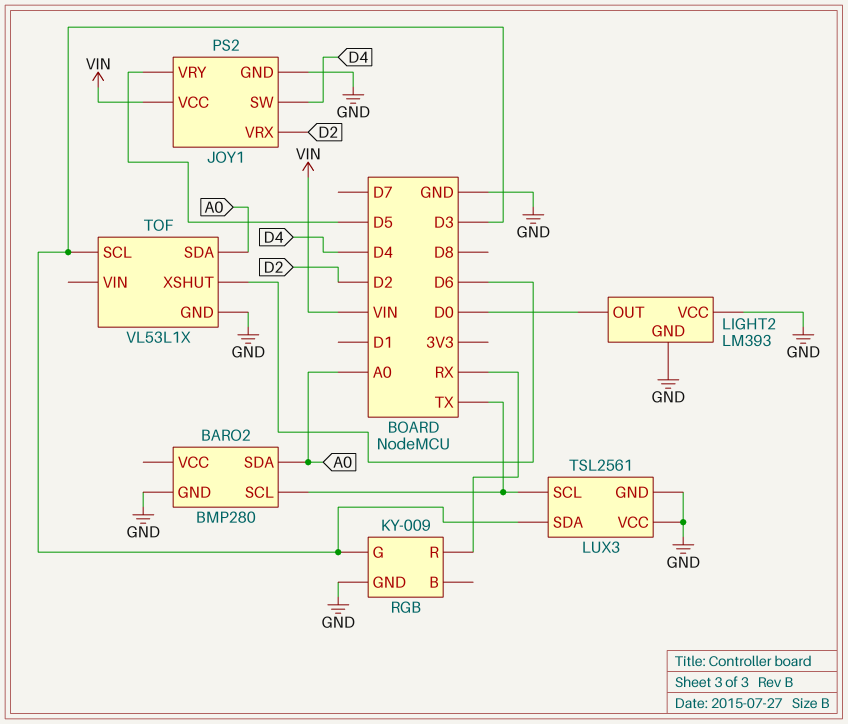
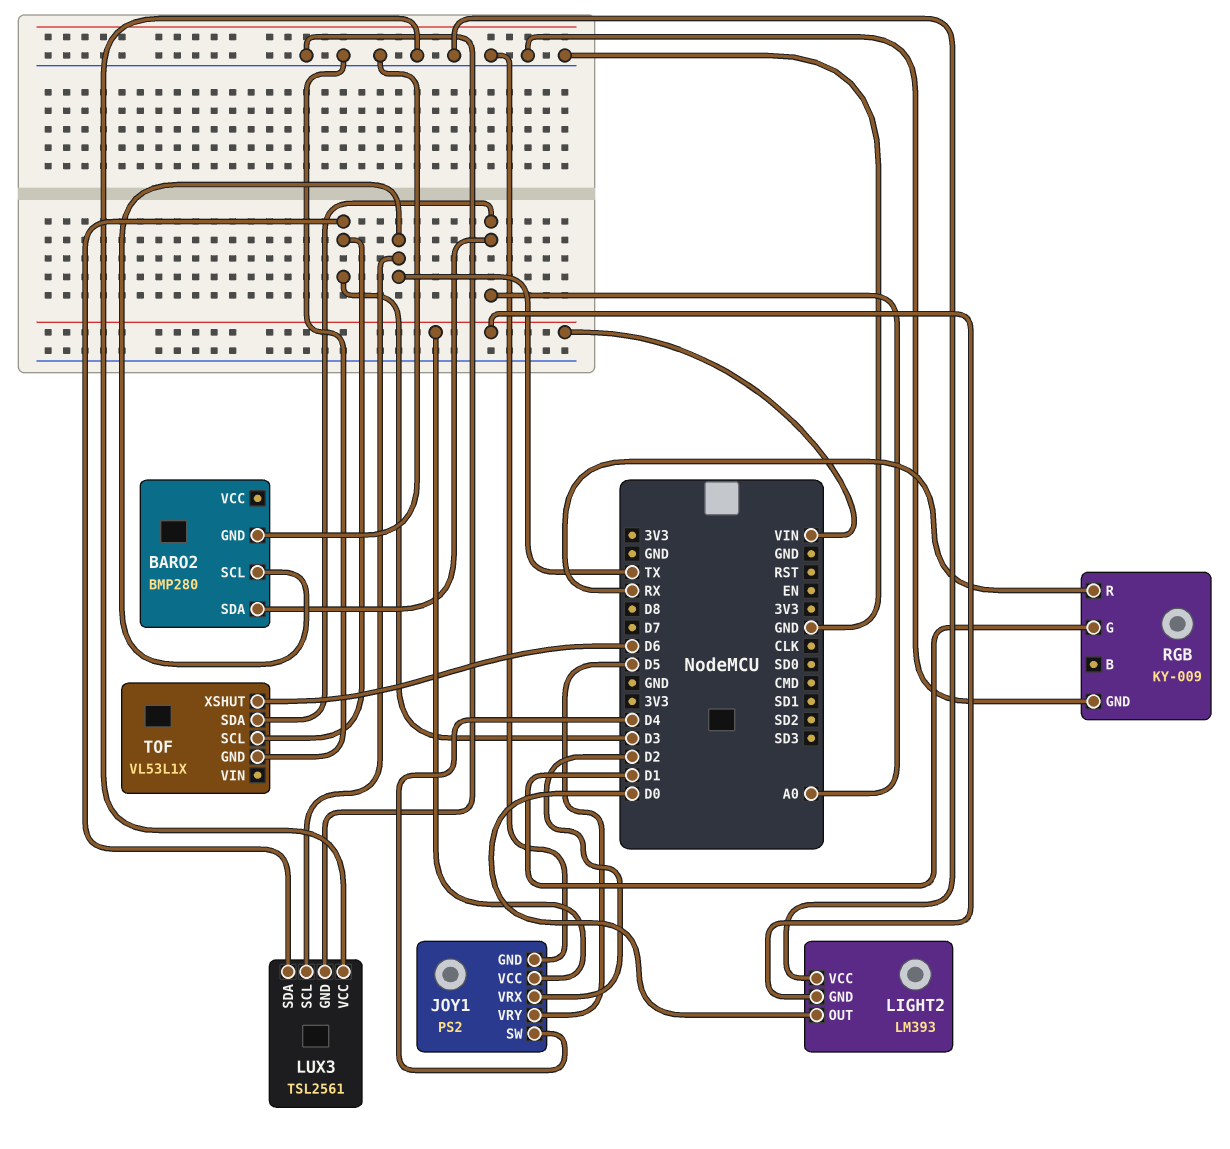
LIGHT2 pin GND: GND -> VIN
RGB pin G: D3 -> D1

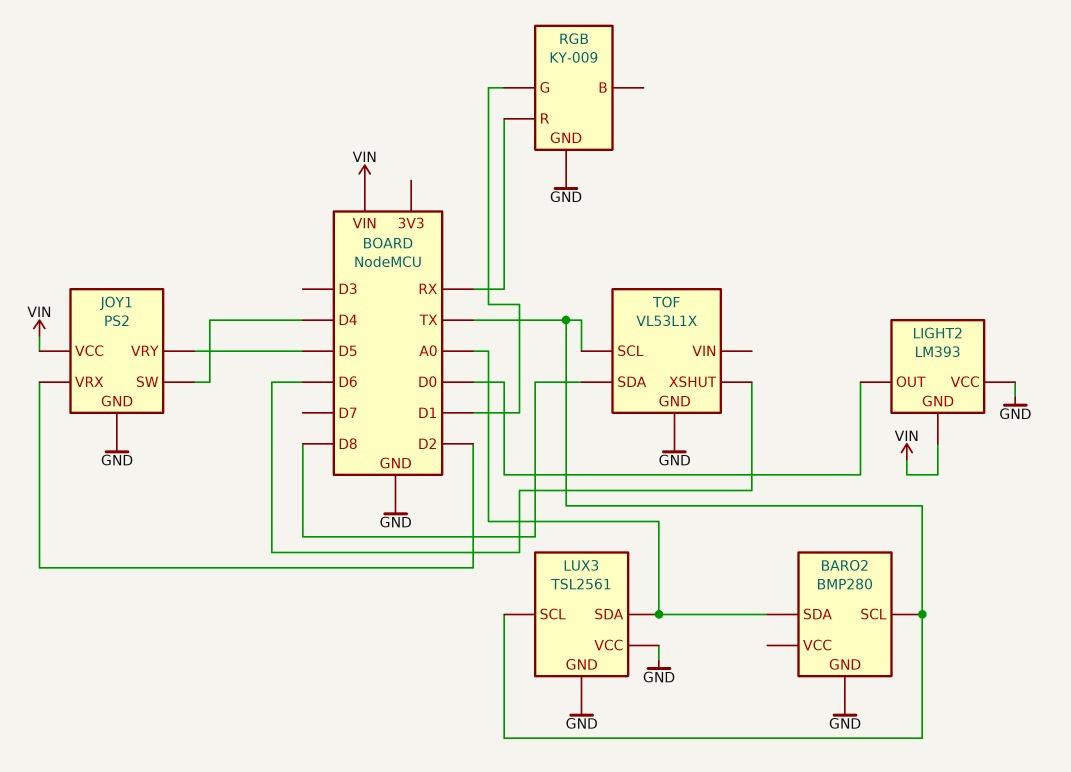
LUX3 pin SDA: D3 -> A0
TOF pin SCL: D3 -> TX
TOF pin SDA: A0 -> D8

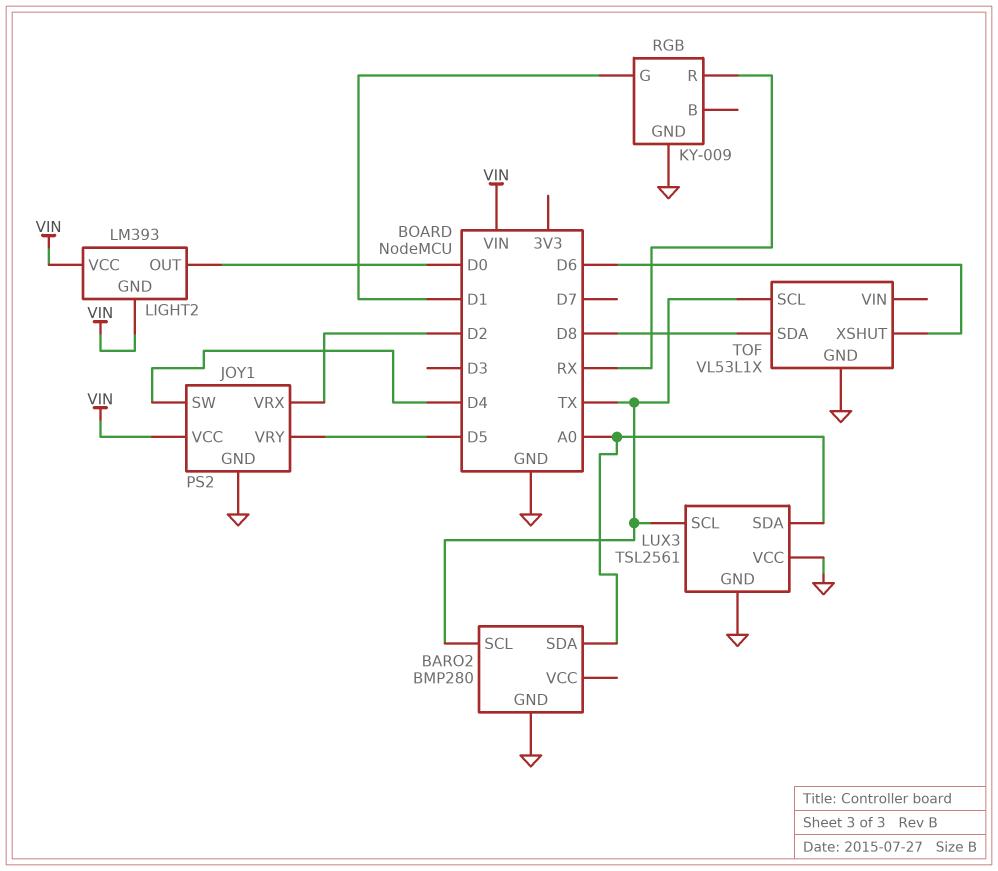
LIGHT2 pin VCC: GND -> VIN

